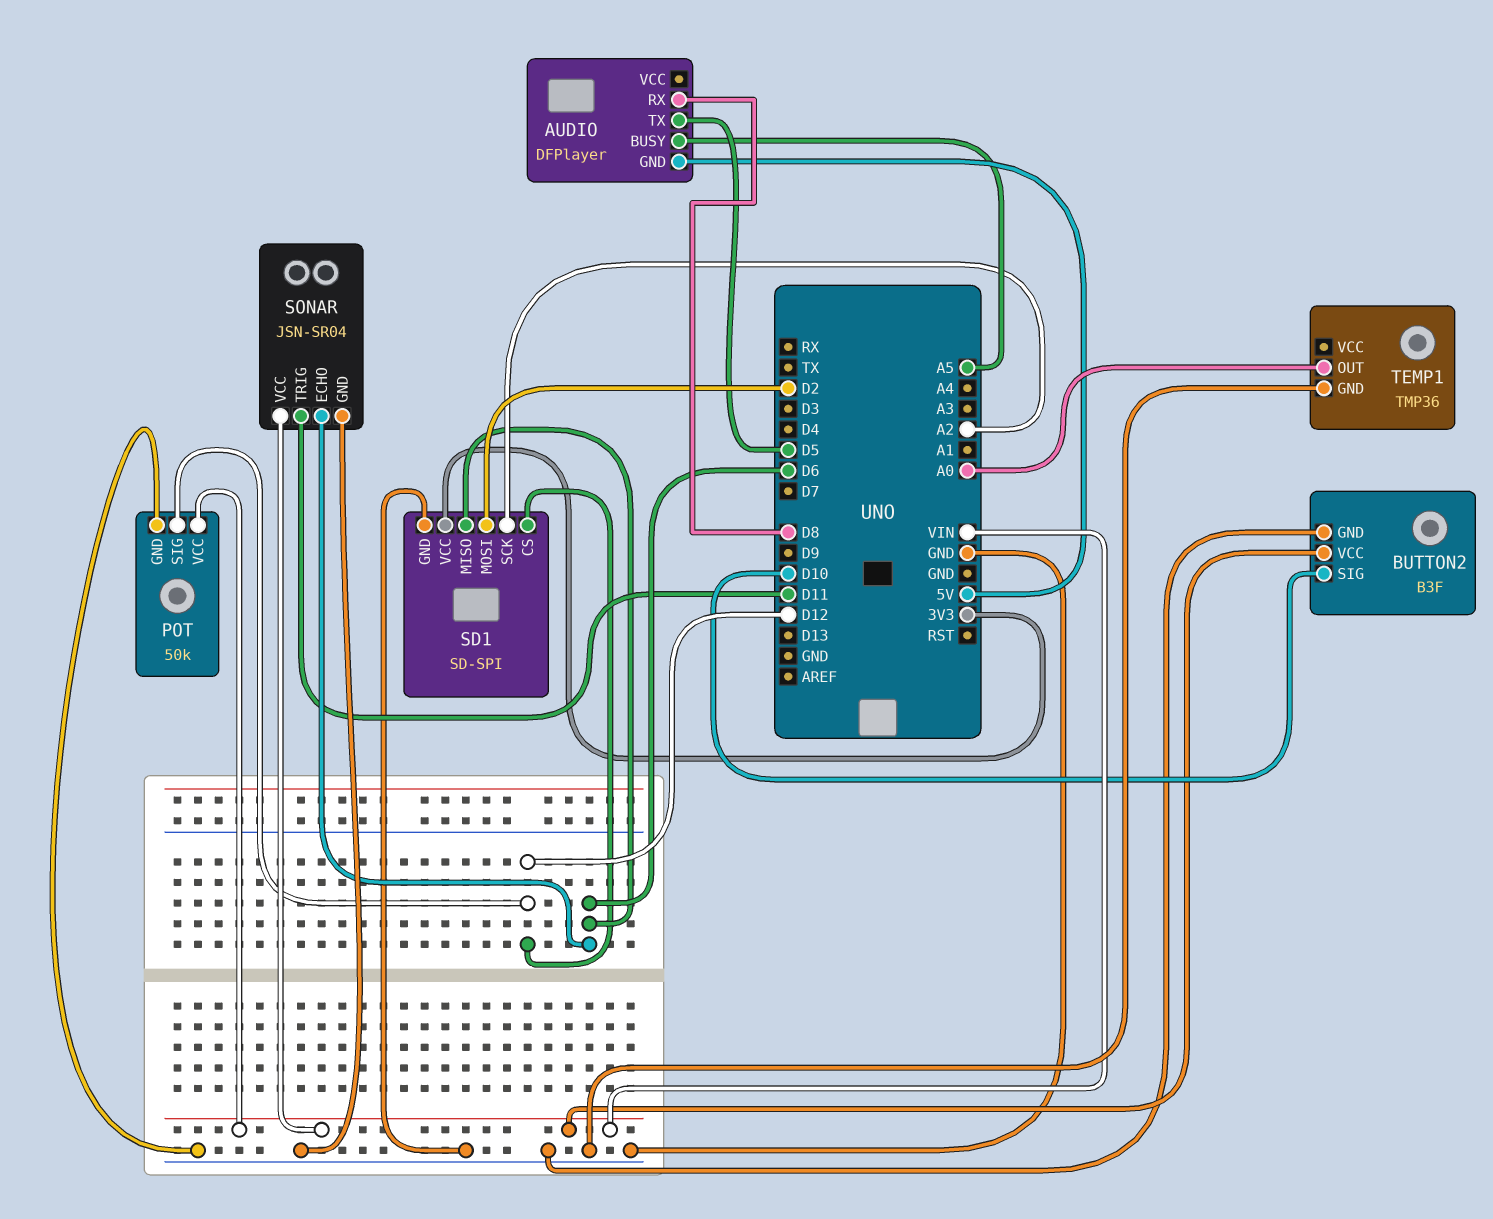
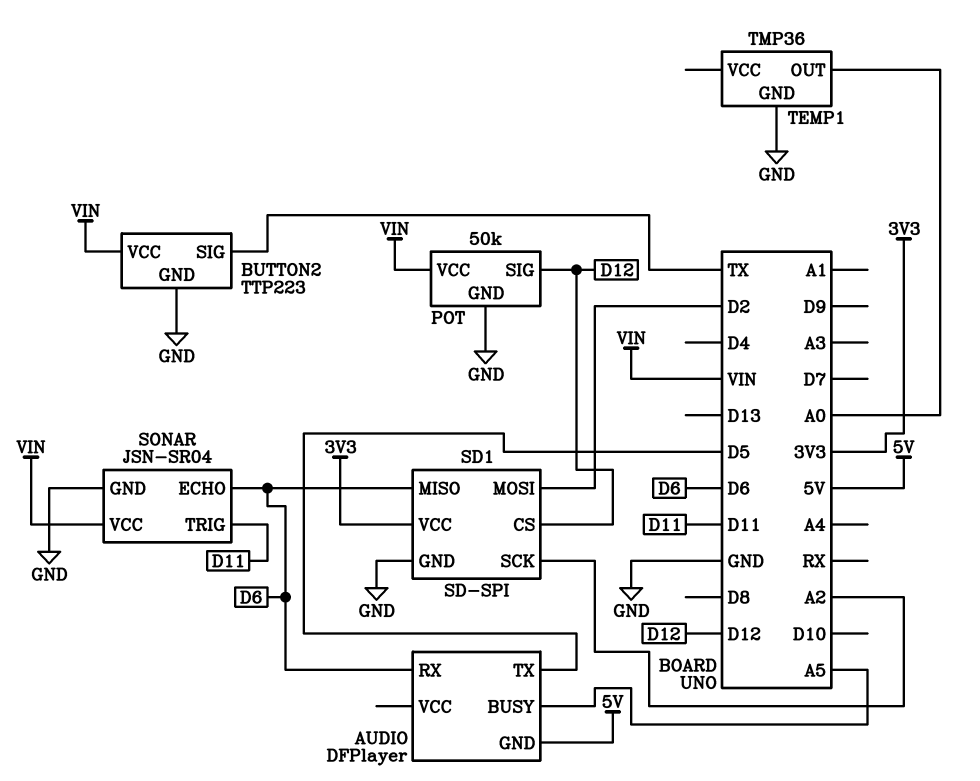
AUDIO pin RX: D8 -> D6
BUTTON2: B3F -> TTP223
BUTTON2 pin SIG: D10 -> TX

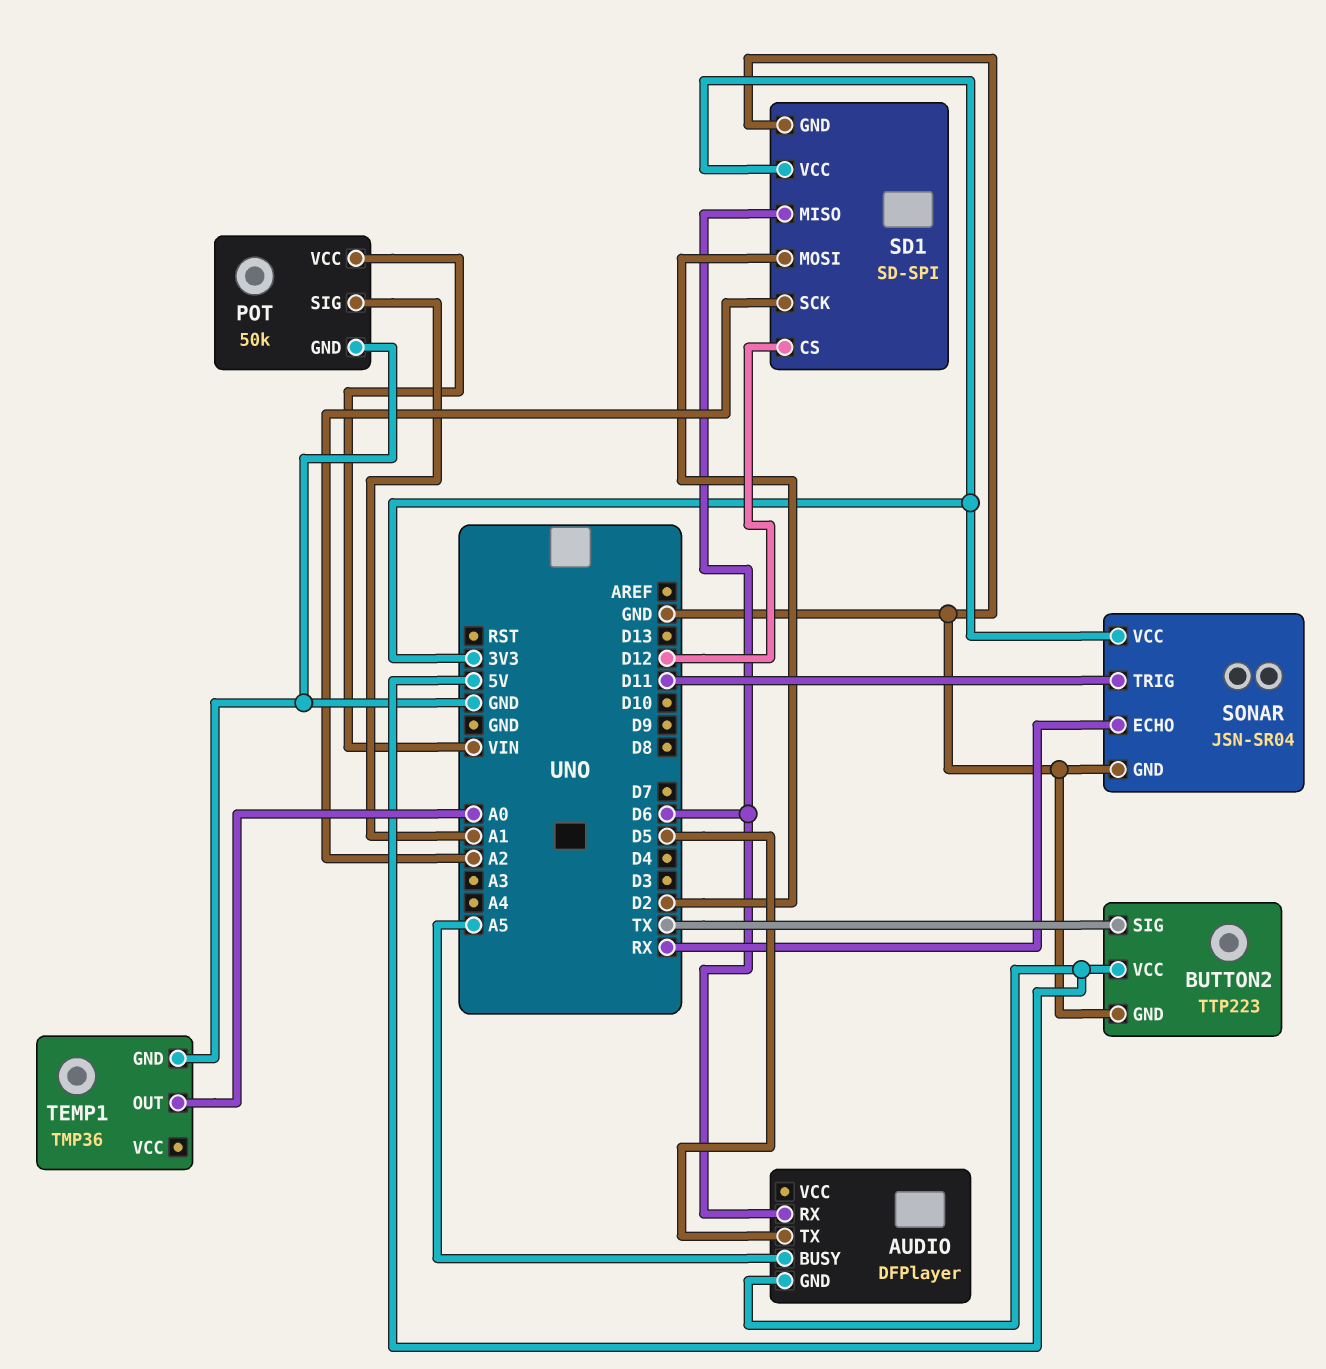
BUTTON2 pin VCC: VIN -> 5V
POT pin SIG: D12 -> A1
SONAR pin ECHO: D6 -> RX
SONAR pin VCC: VIN -> 3V3

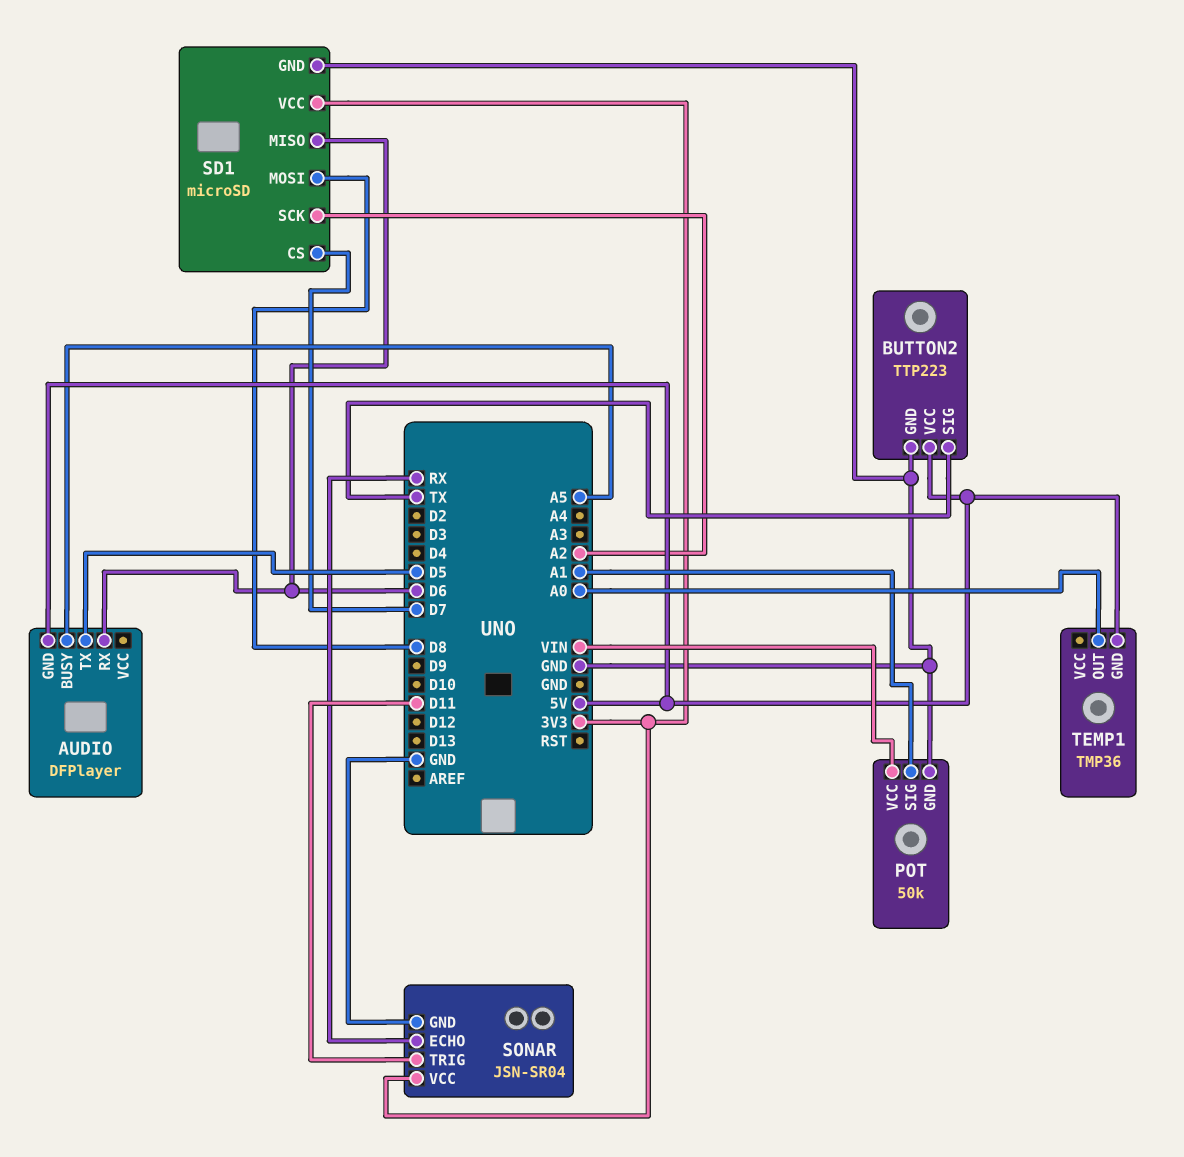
SD1: SD-SPI -> microSD
SD1 pin CS: D12 -> D7
SD1 pin MOSI: D2 -> D8
TEMP1 pin GND: GND -> 5V

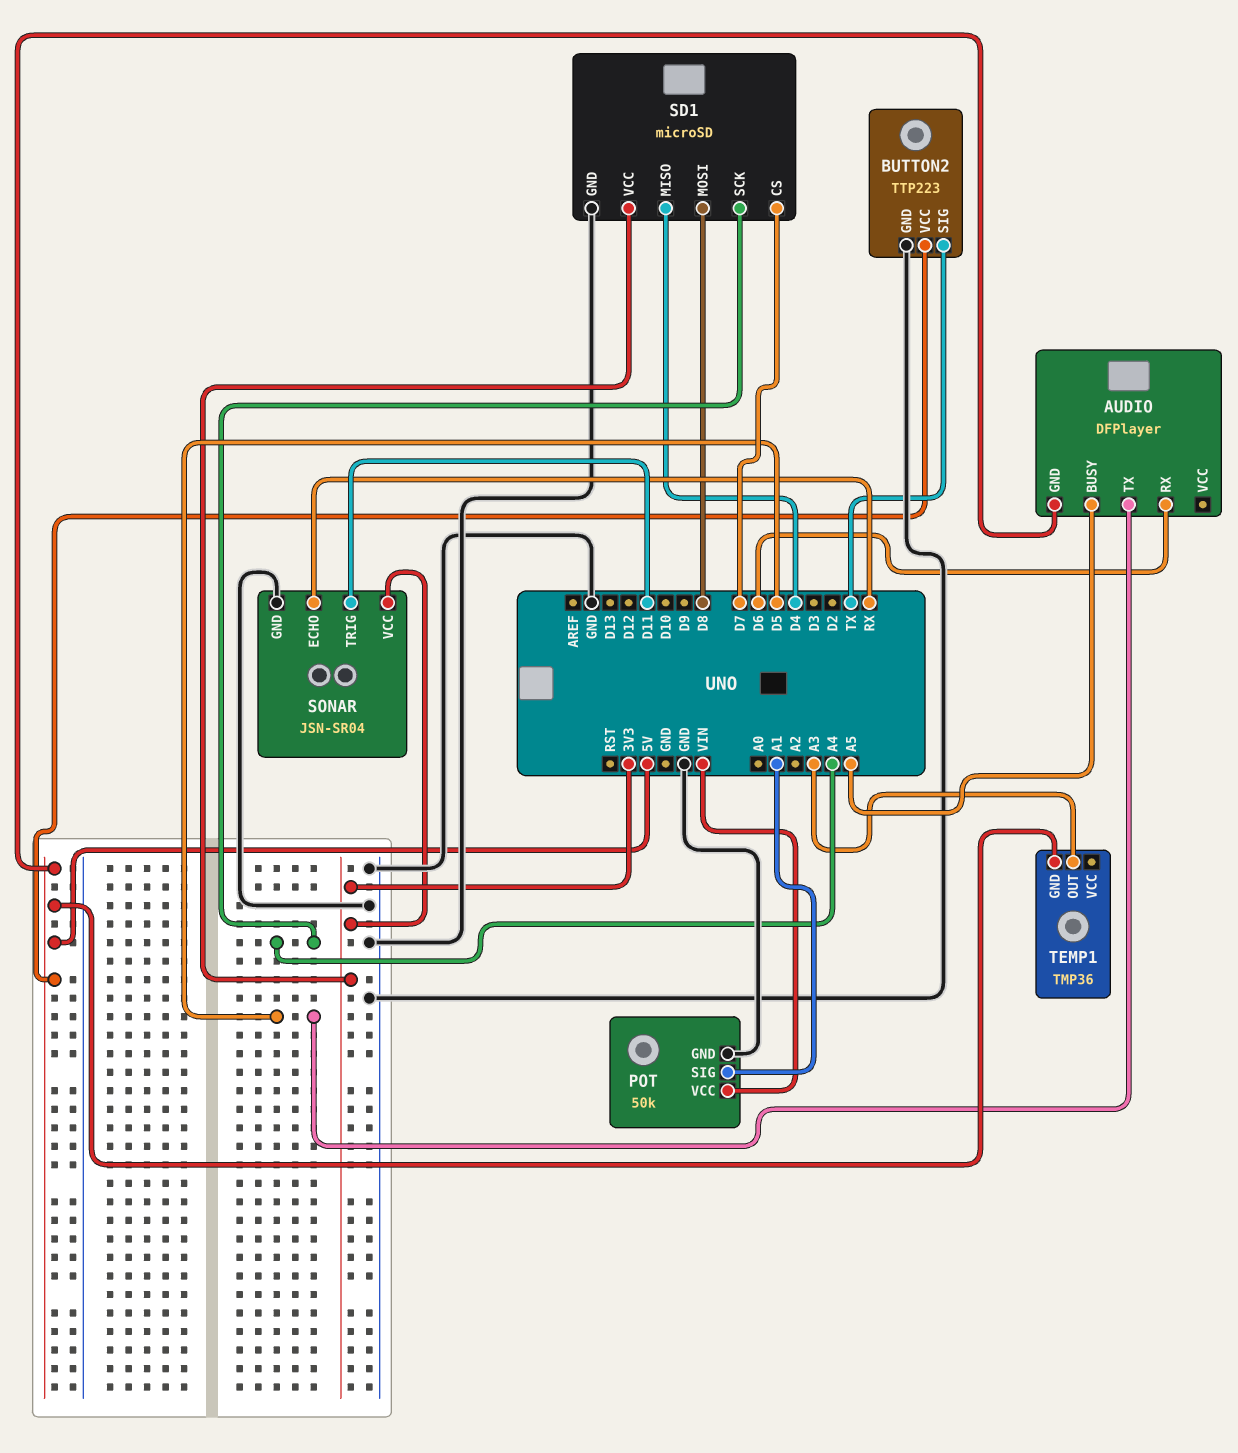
SD1 pin MISO: D6 -> D4
SD1 pin SCK: A2 -> A4
TEMP1 pin OUT: A0 -> A3

